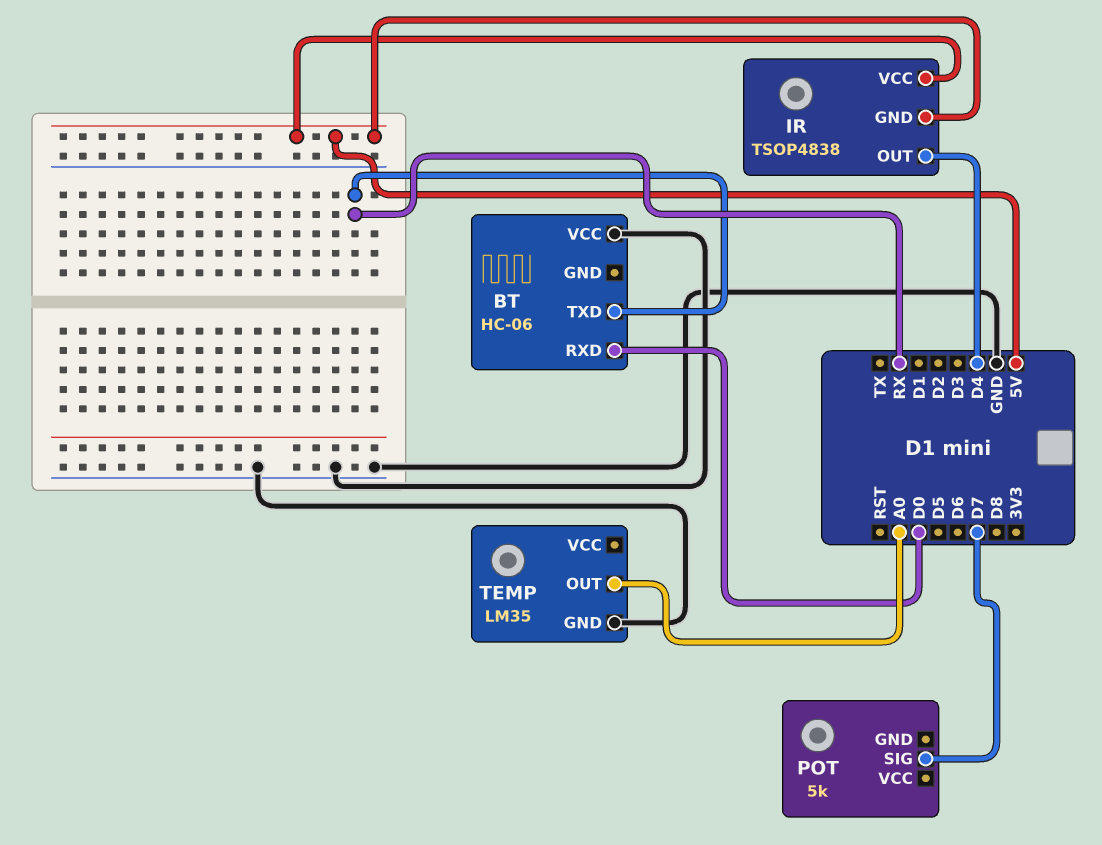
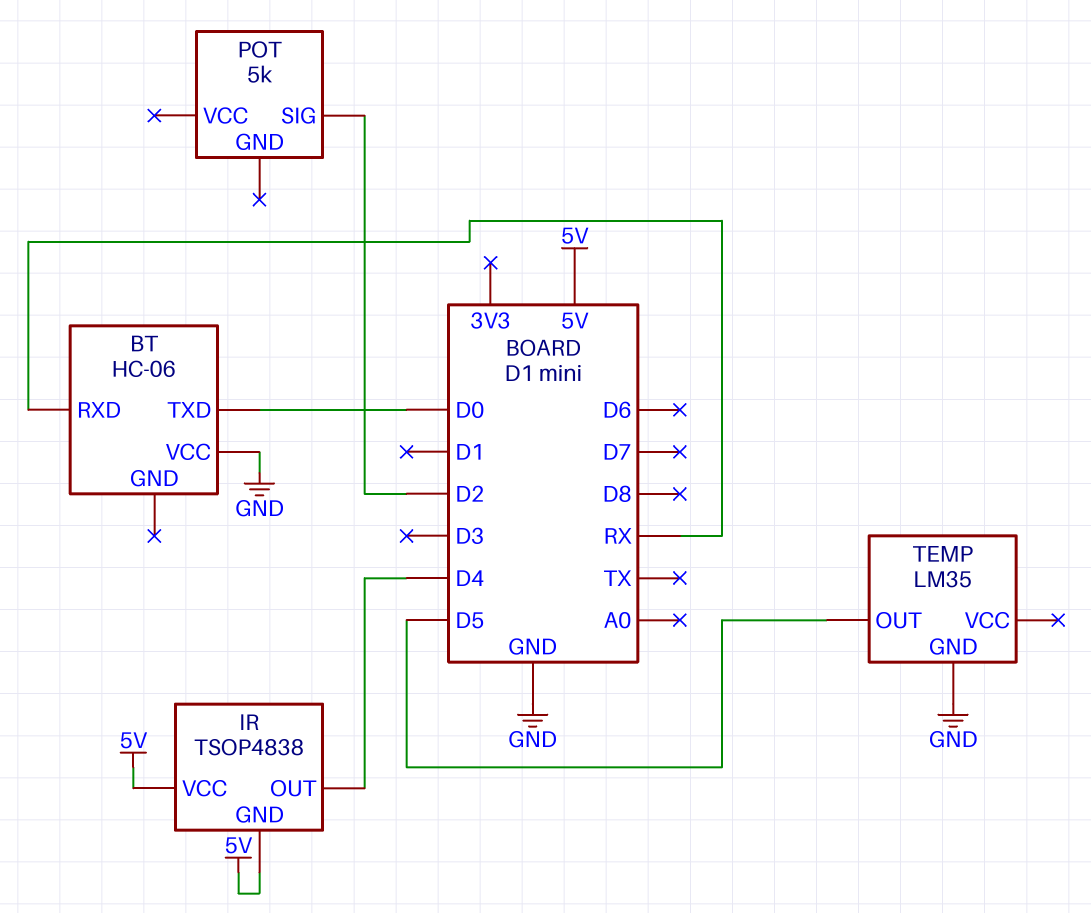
BT pin RXD: D0 -> RX
BT pin TXD: RX -> D0
POT pin SIG: D7 -> D2
TEMP pin OUT: A0 -> D5

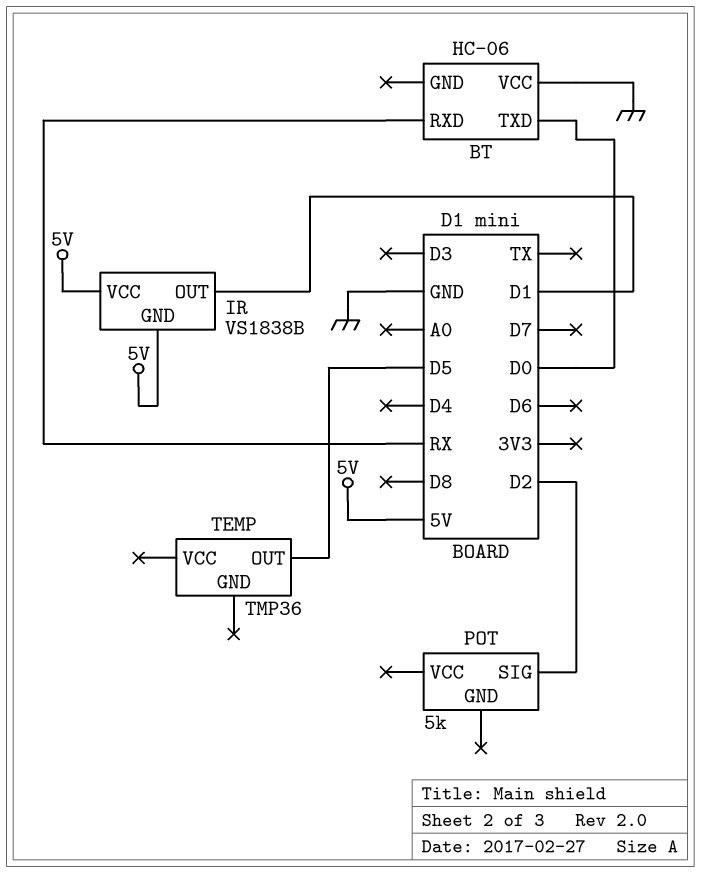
IR: TSOP4838 -> VS1838B
IR pin OUT: D4 -> D1
TEMP: LM35 -> TMP36
TEMP pin GND: GND -> none

